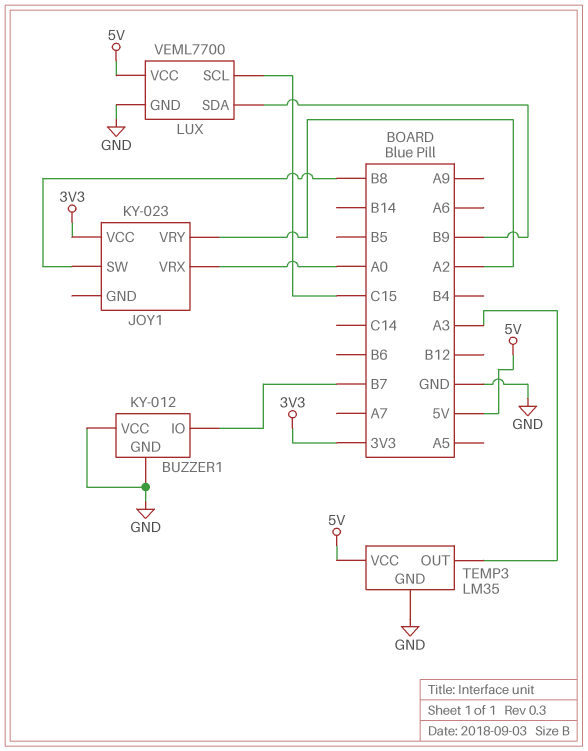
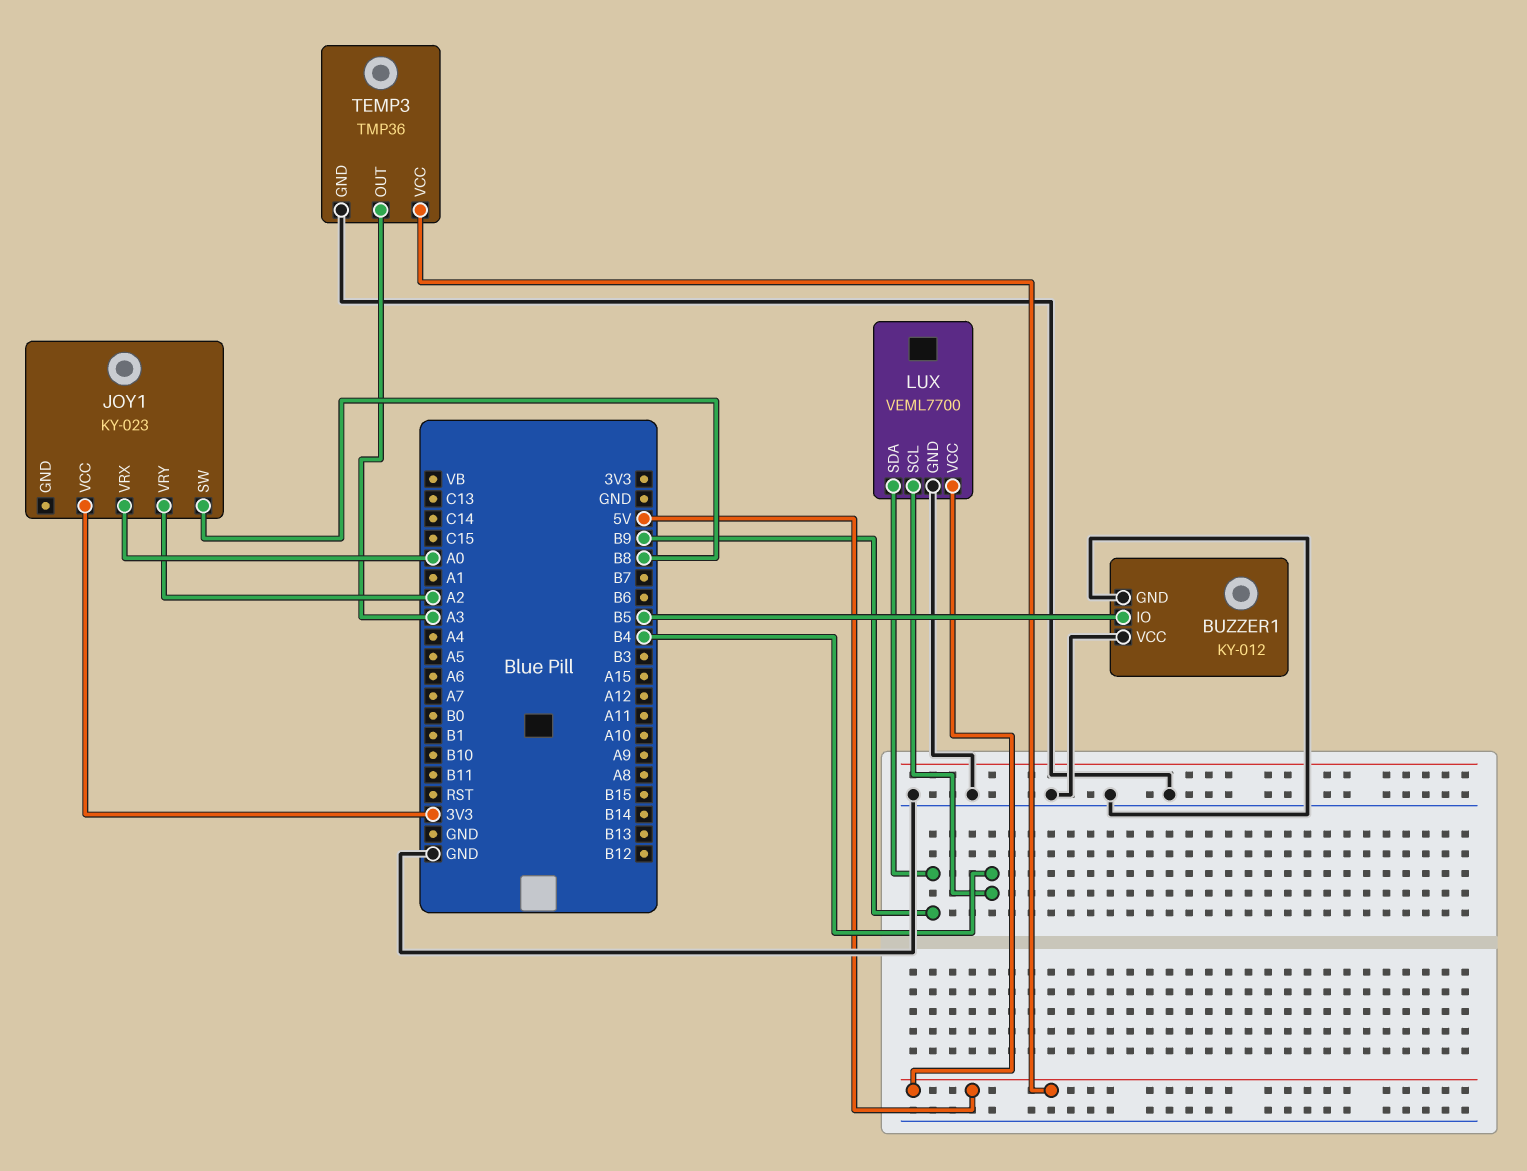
BUZZER1 pin IO: B7 -> B5
LUX pin SCL: C15 -> B4
TEMP3: LM35 -> TMP36

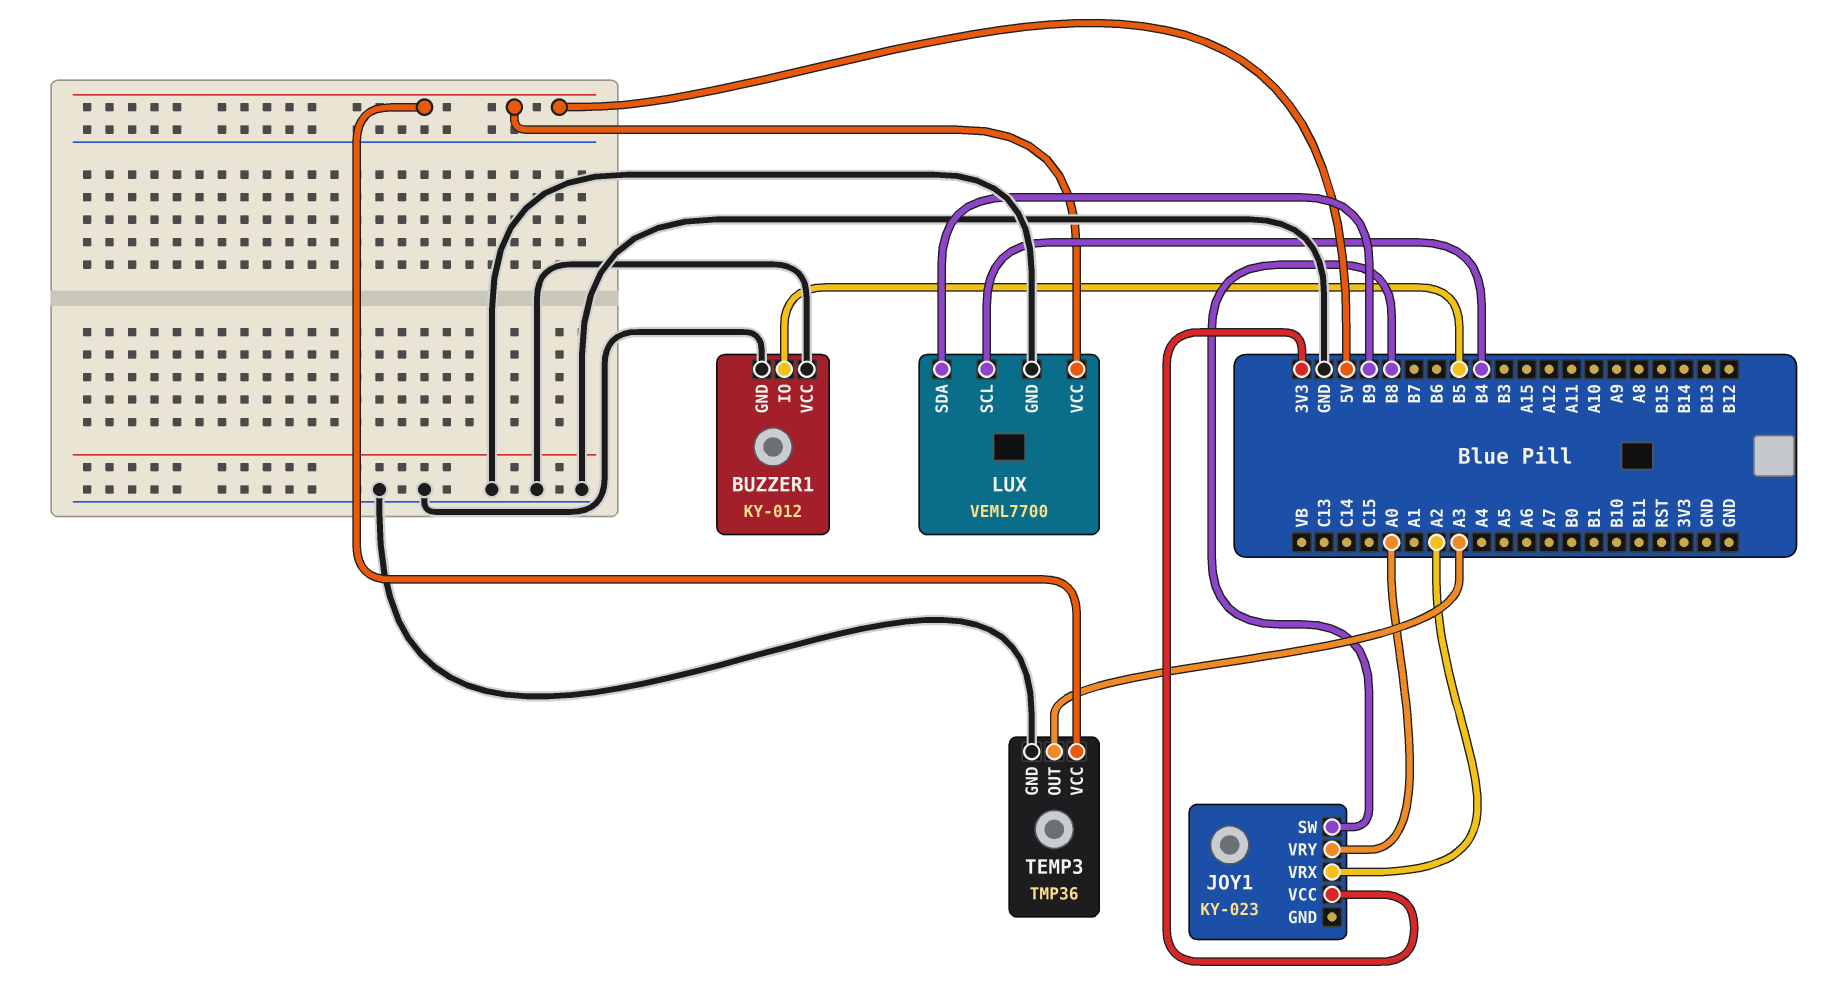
JOY1 pin VRX: A0 -> A2
JOY1 pin VRY: A2 -> A0

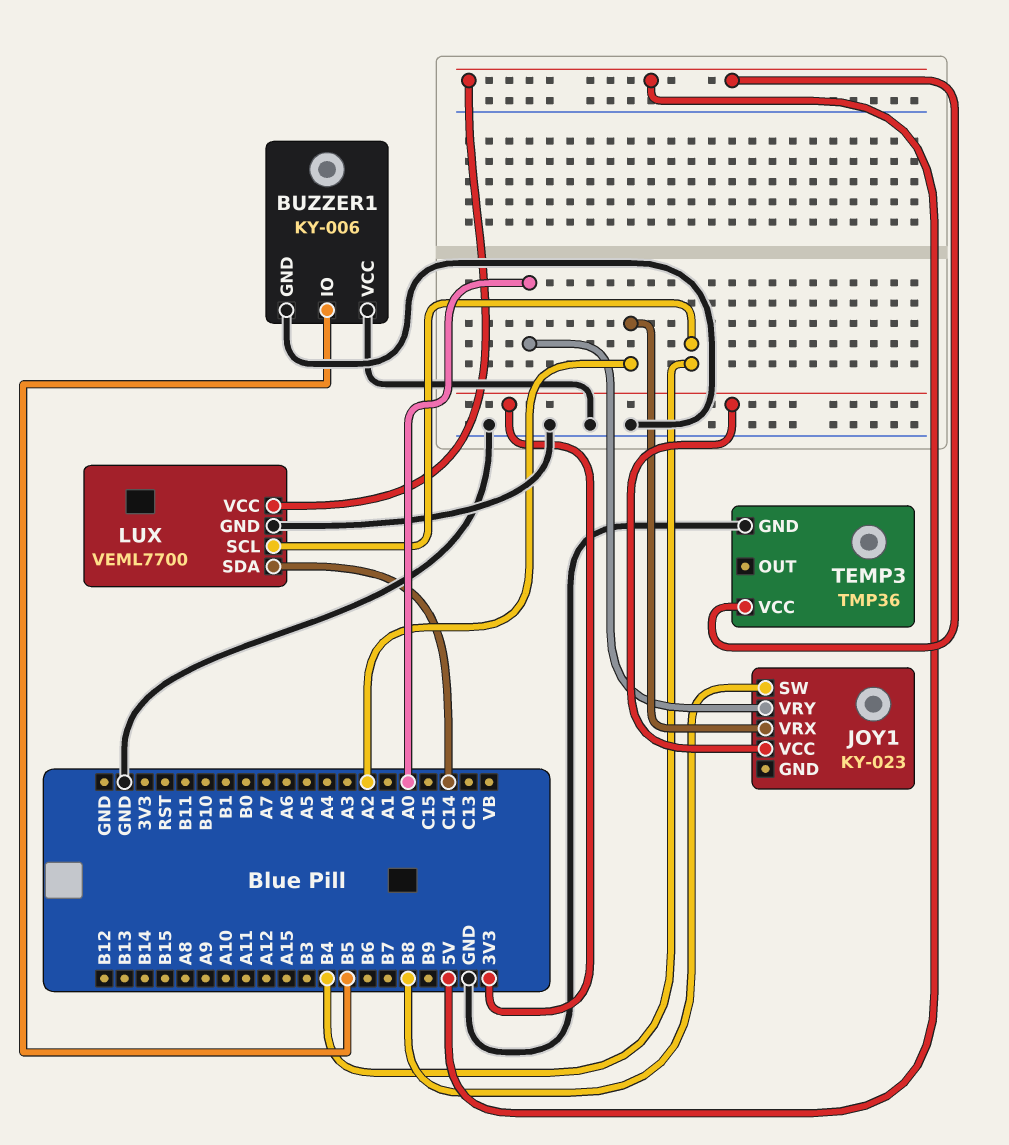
BUZZER1: KY-012 -> KY-006
LUX pin SDA: B9 -> C14
TEMP3 pin OUT: A3 -> none

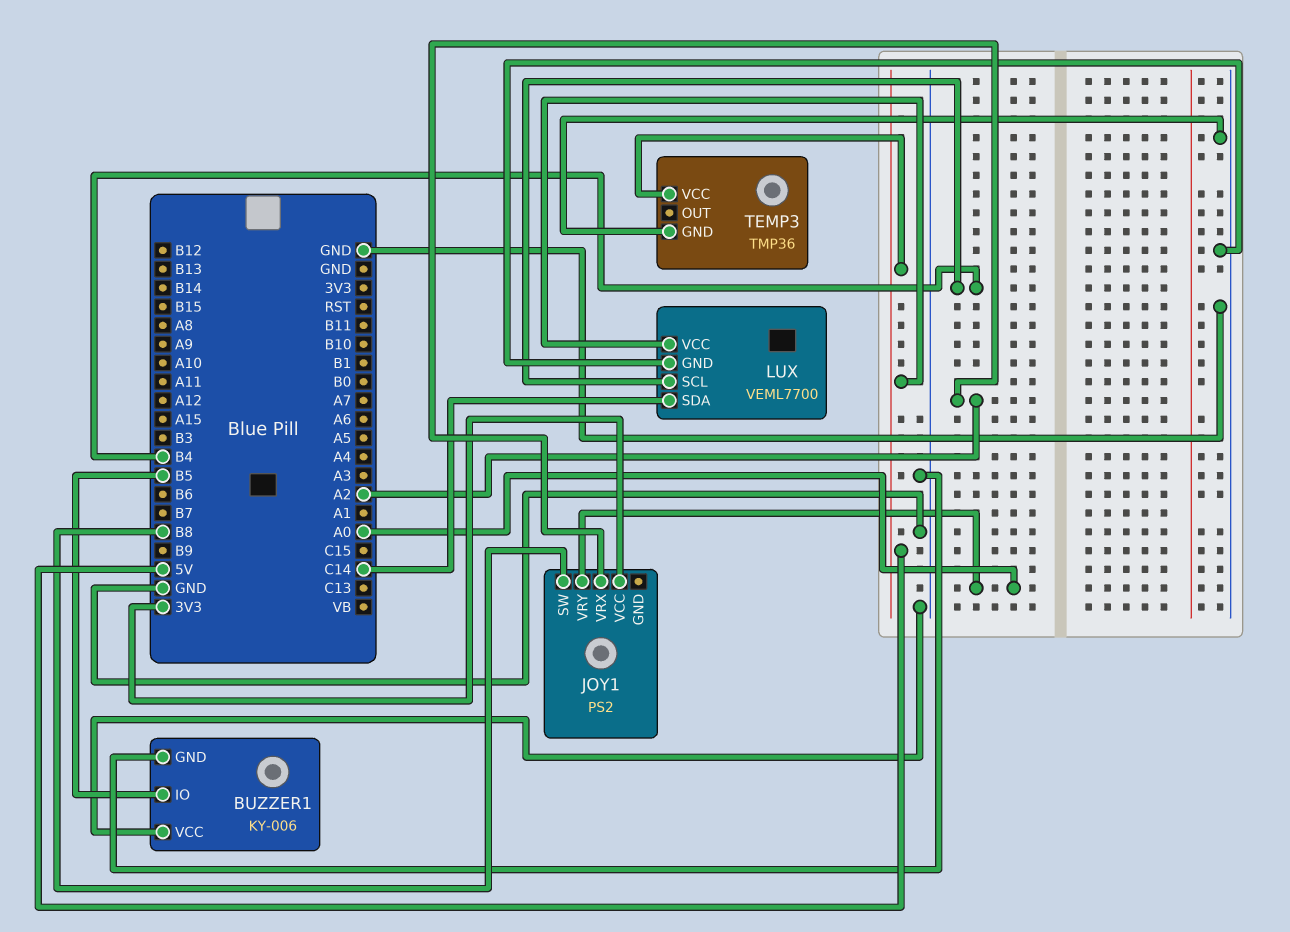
JOY1: KY-023 -> PS2

